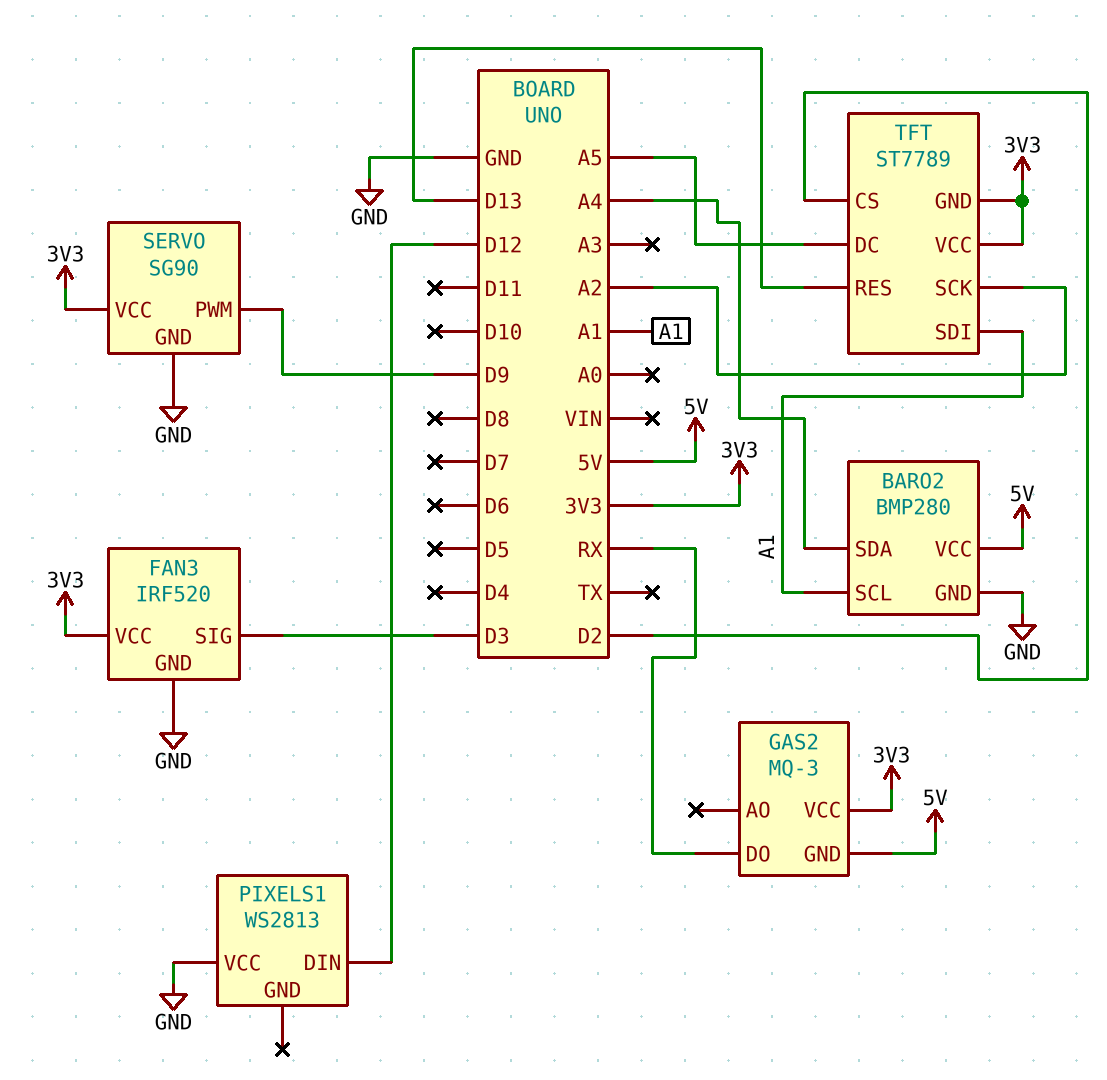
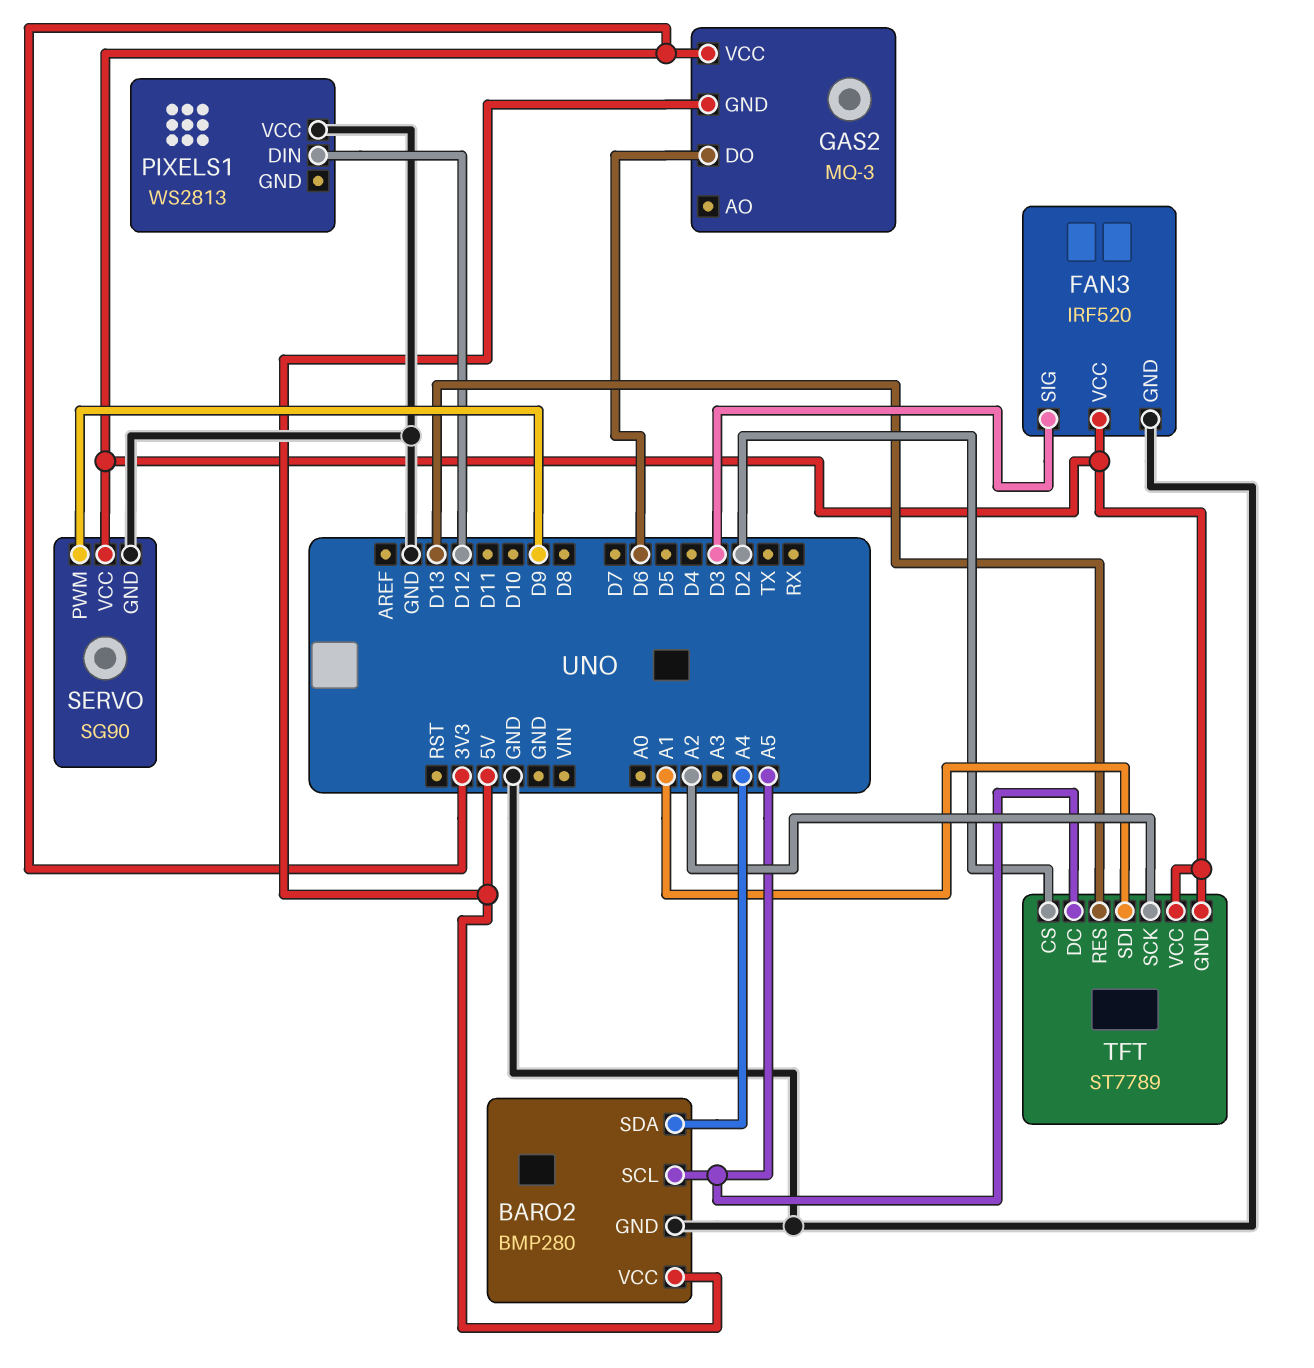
BARO2 pin SCL: A1 -> A5
GAS2 pin DO: RX -> D6

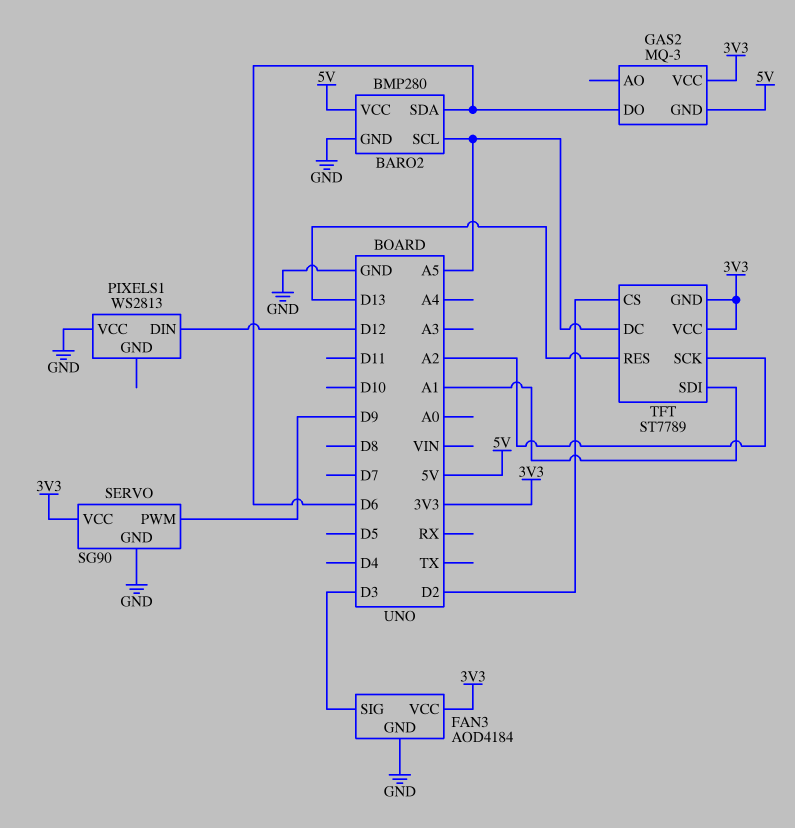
BARO2 pin SDA: A4 -> D6
FAN3: IRF520 -> AOD4184

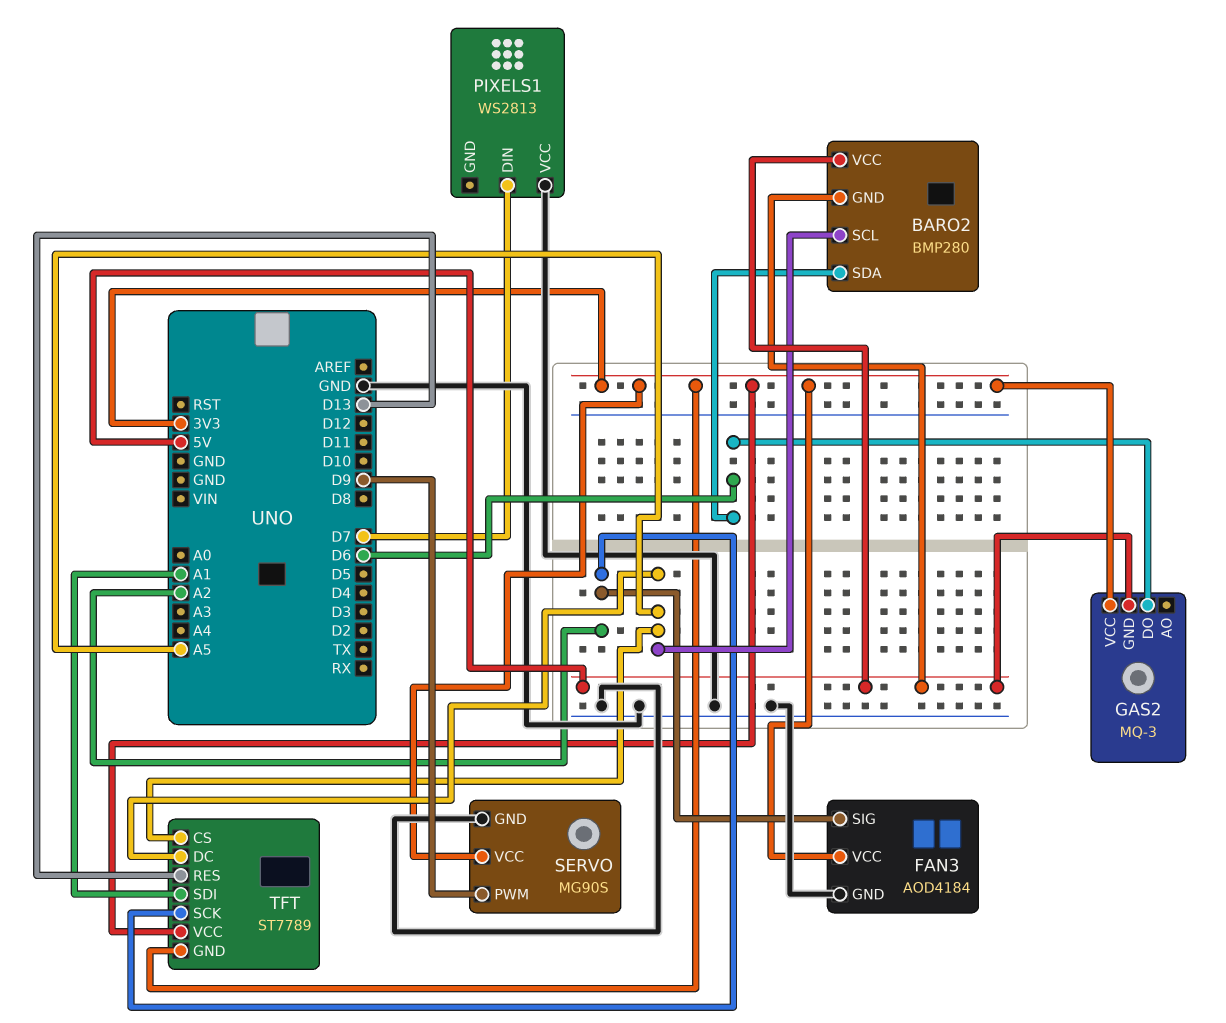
BARO2 pin GND: GND -> 5V
FAN3 pin SIG: D3 -> A2
PIXELS1 pin DIN: D12 -> D7
SERVO: SG90 -> MG90S
TFT pin CS: D2 -> A5

